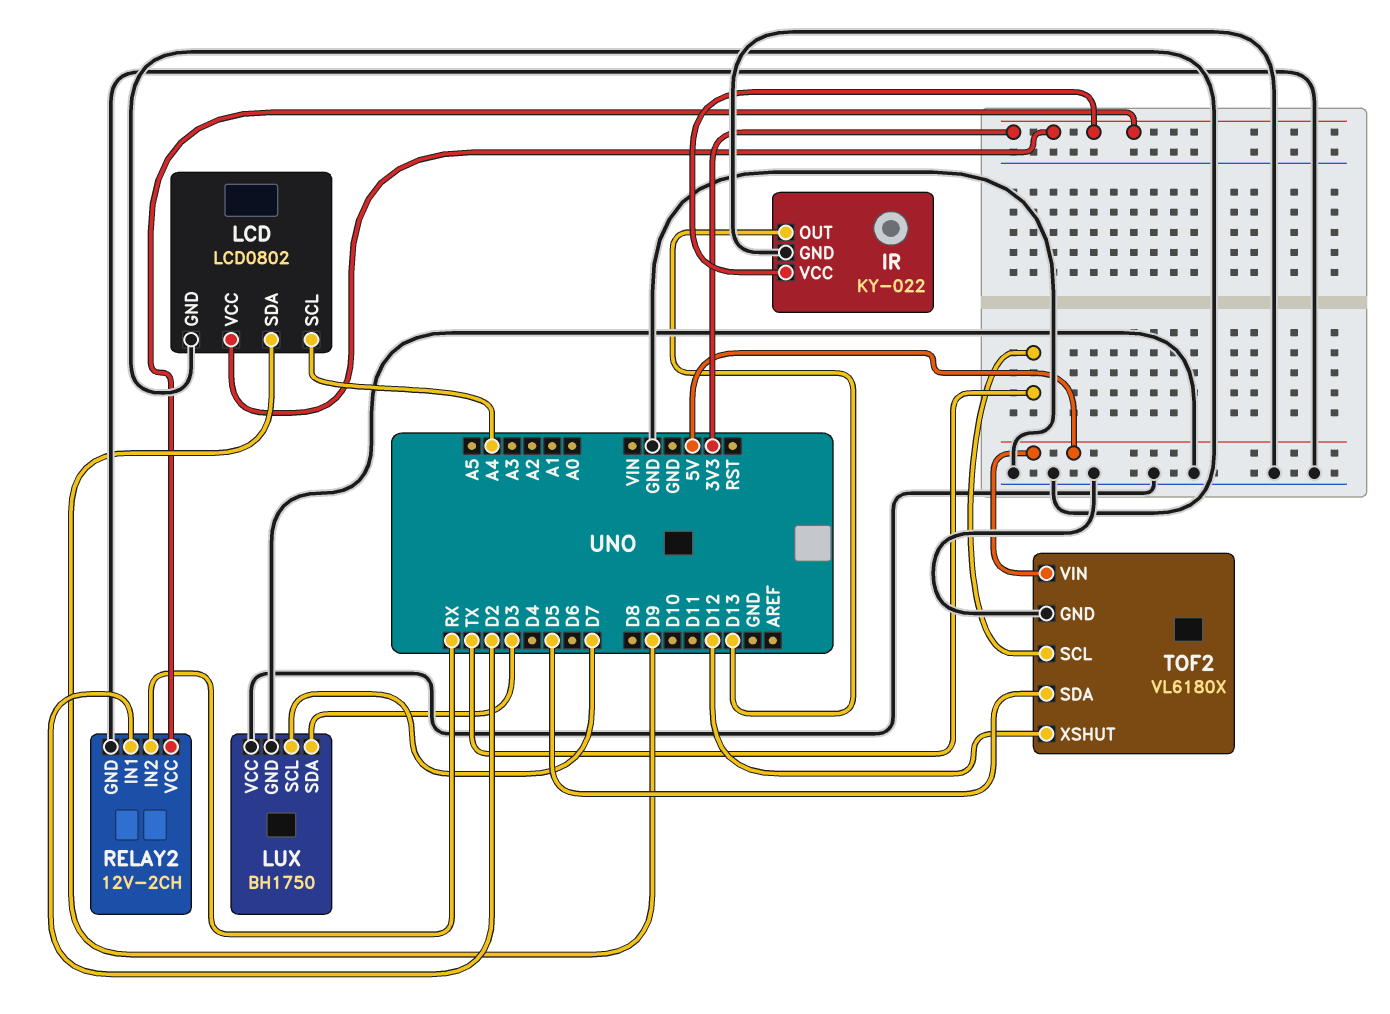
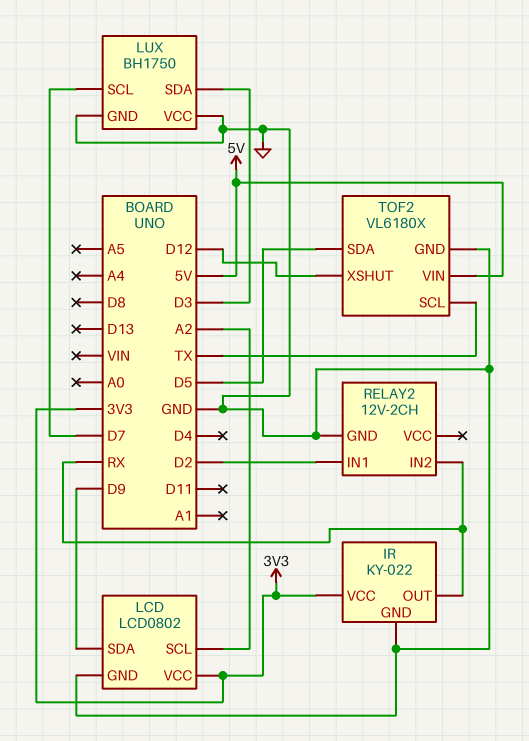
IR pin OUT: D13 -> RX
LCD pin SCL: A4 -> A2
RELAY2 pin VCC: 3V3 -> none

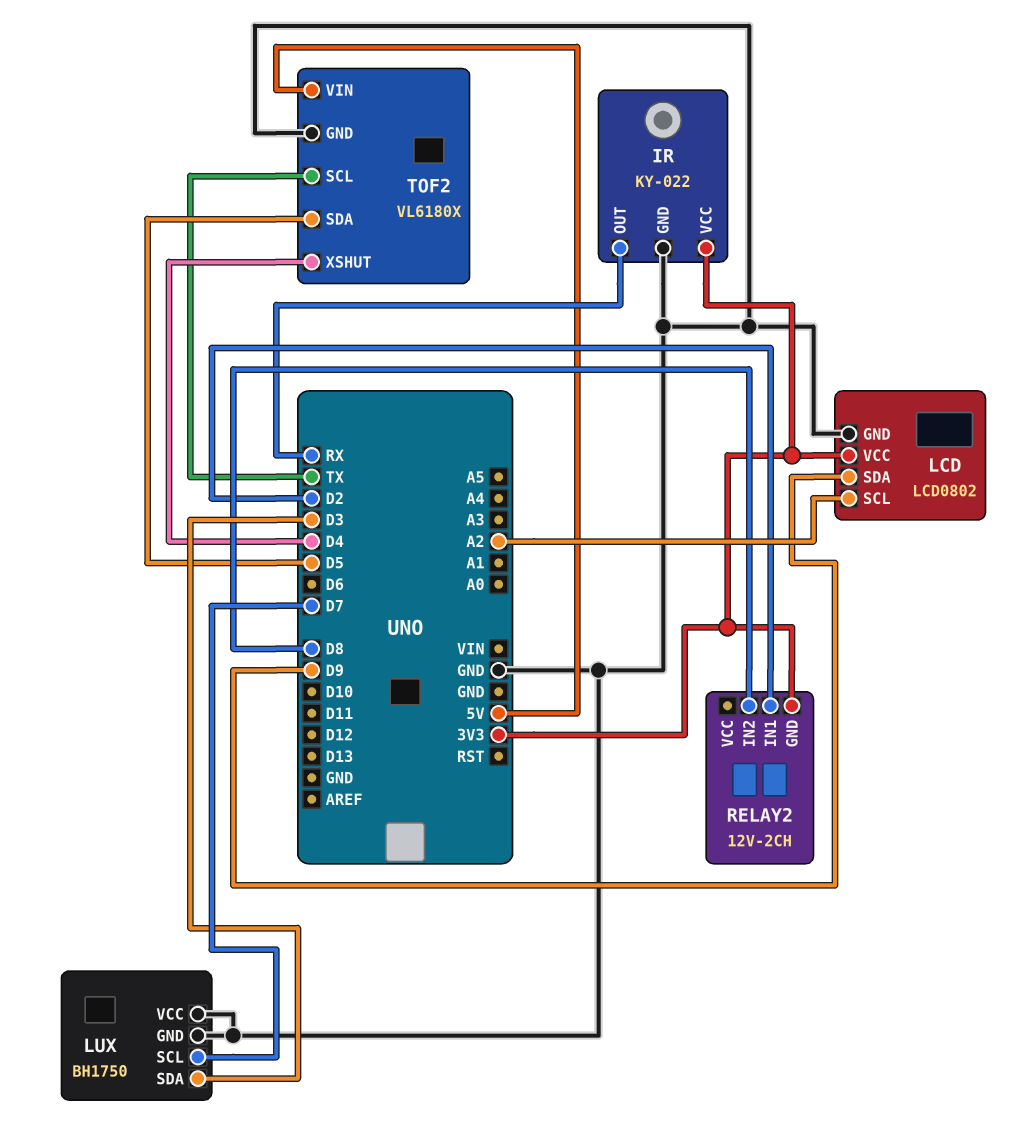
RELAY2 pin GND: GND -> 3V3
RELAY2 pin IN2: RX -> D8
TOF2 pin XSHUT: D12 -> D4

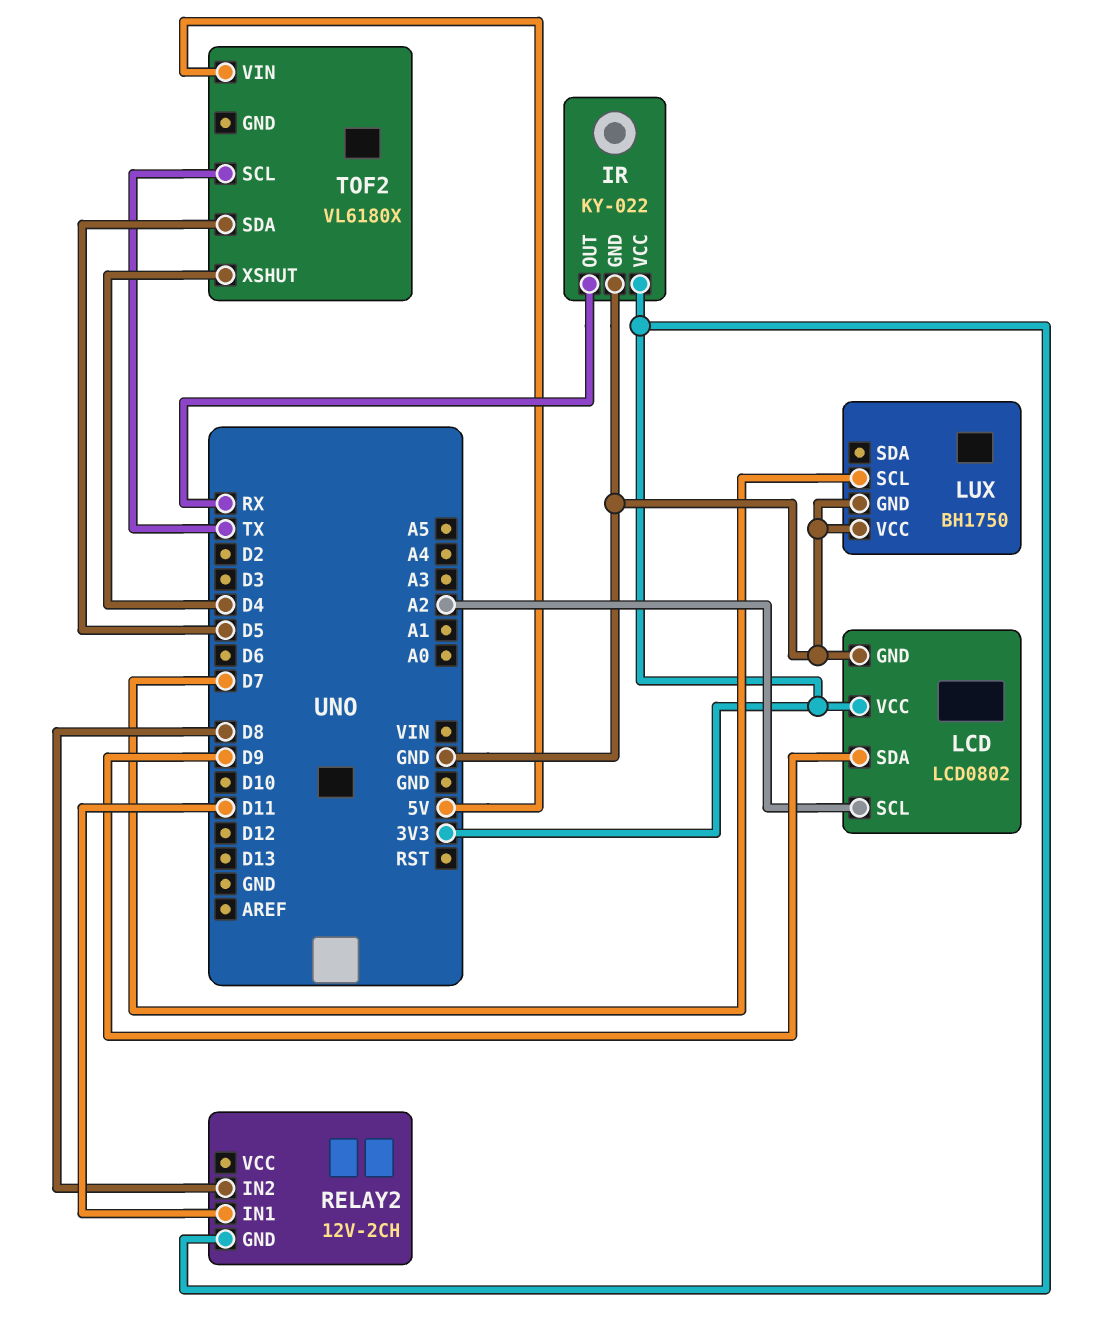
LUX pin SDA: D3 -> none
RELAY2 pin IN1: D2 -> D11
TOF2 pin GND: GND -> none

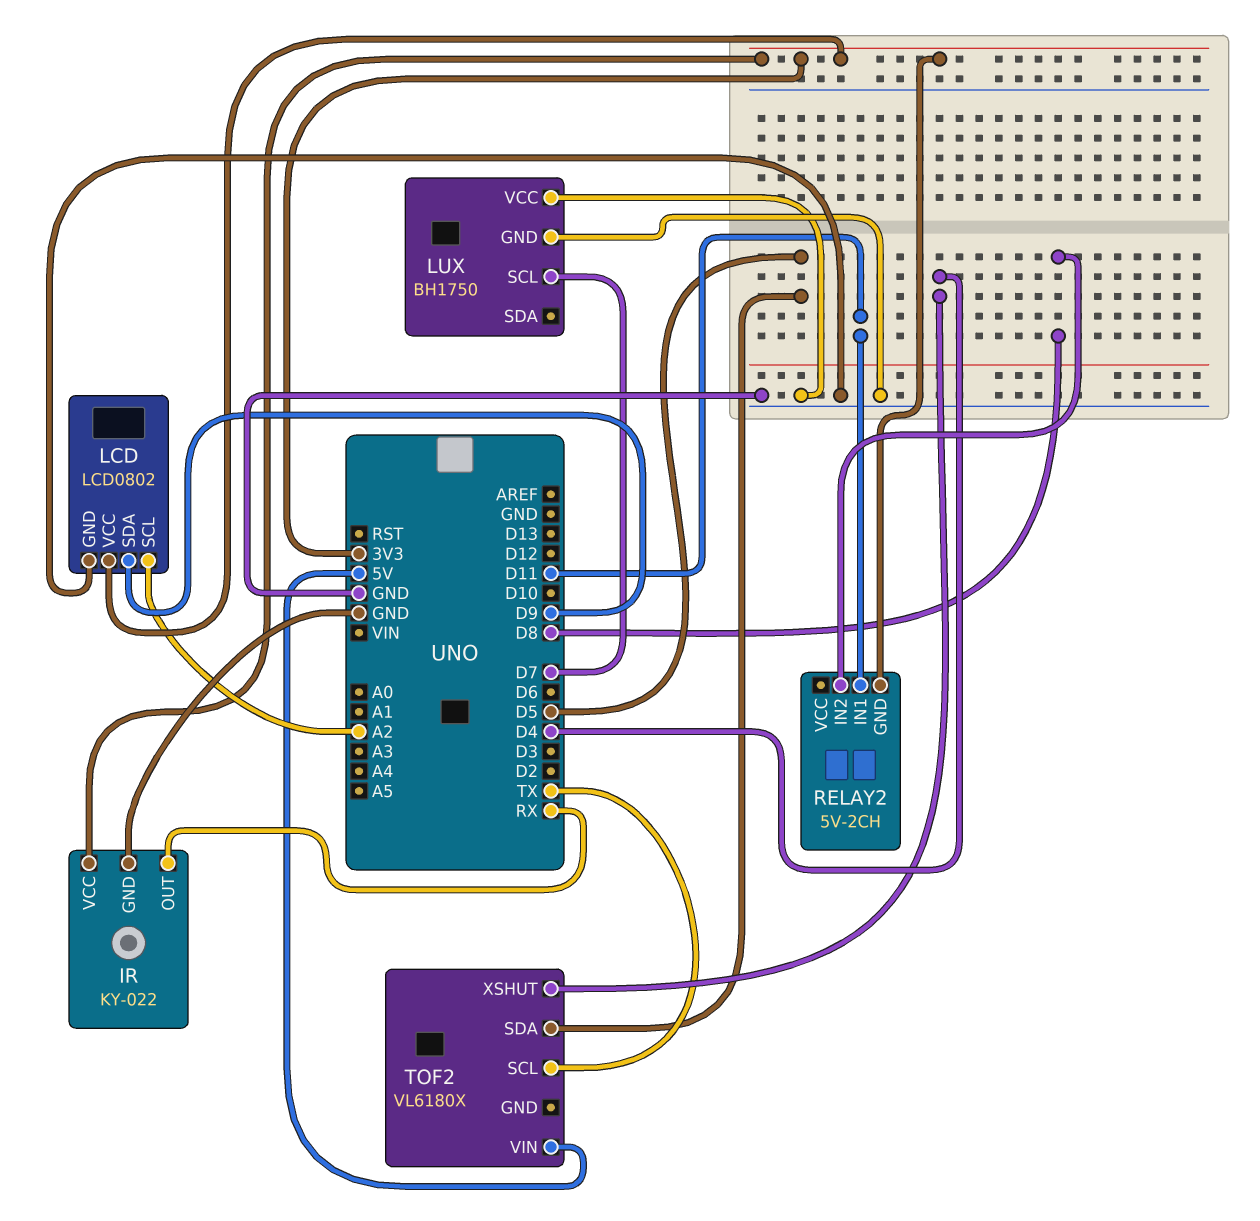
RELAY2: 12V-2CH -> 5V-2CH

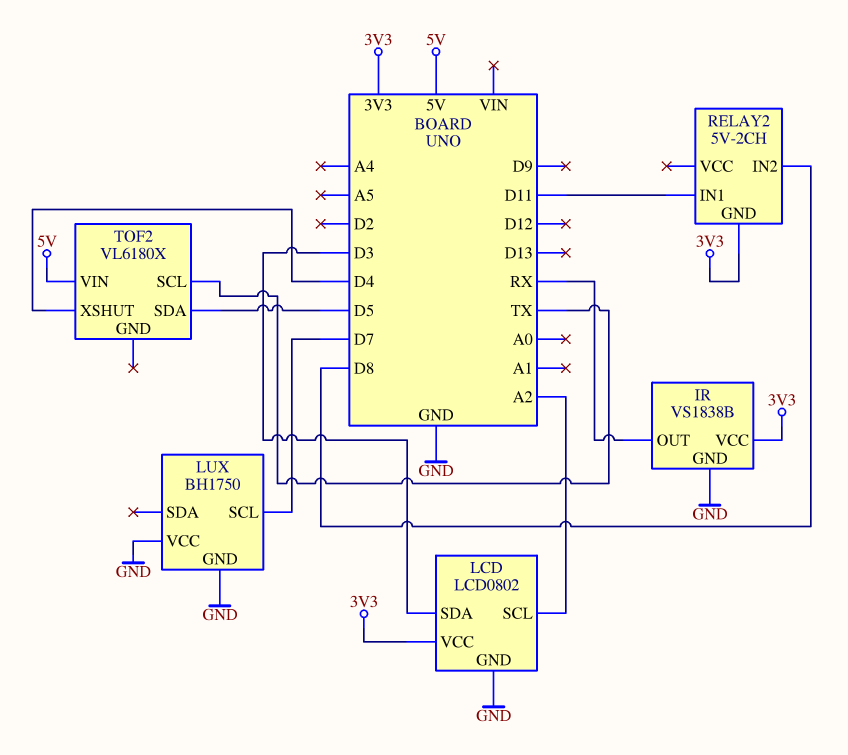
IR: KY-022 -> VS1838B
LCD pin SDA: D9 -> D3

